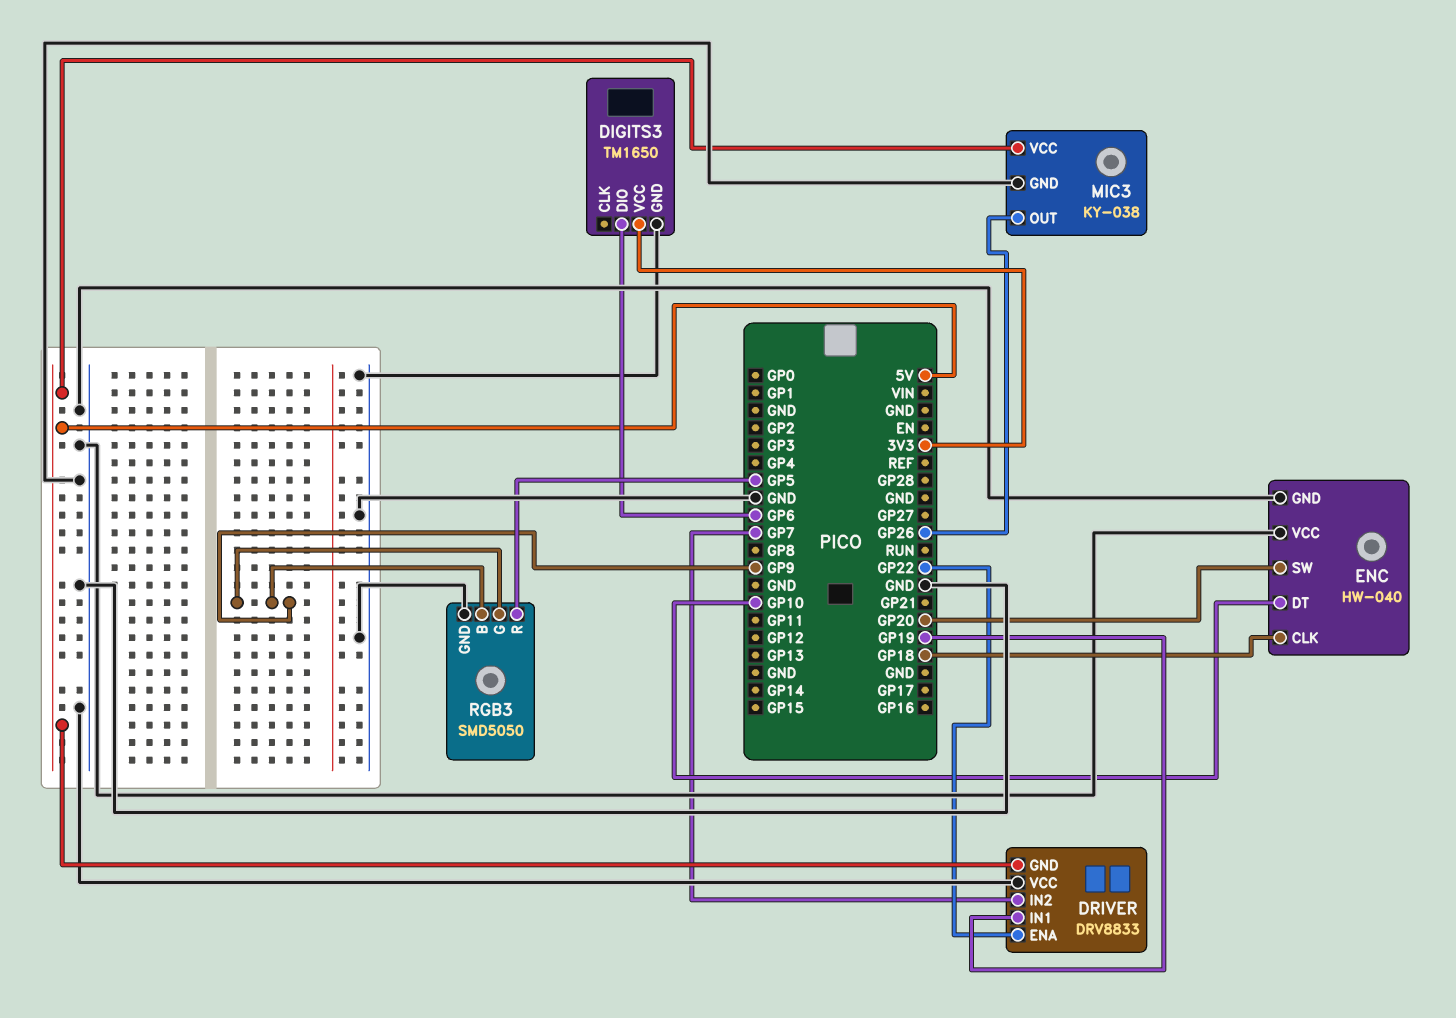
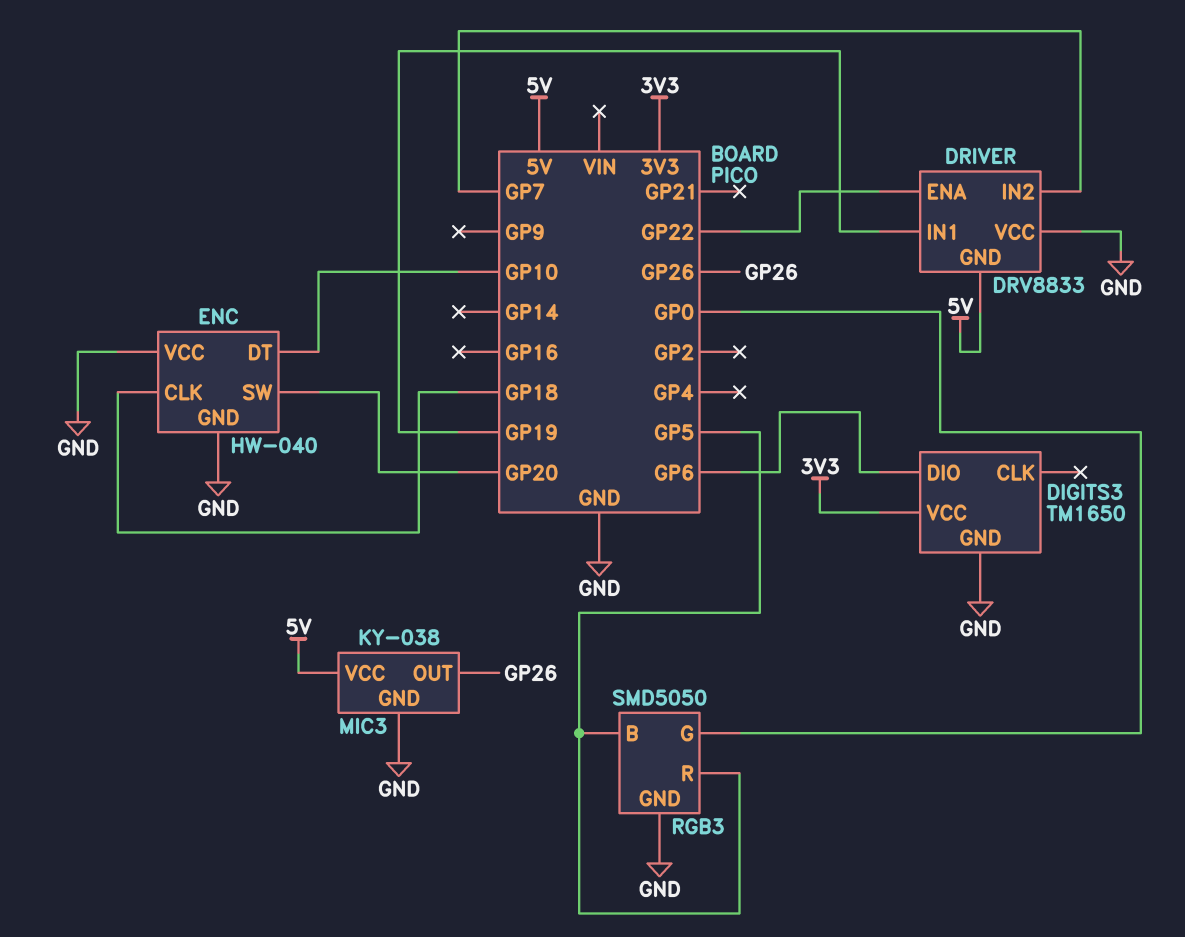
RGB3 pin B: GP9 -> GP5
RGB3 pin G: GP9 -> GP0

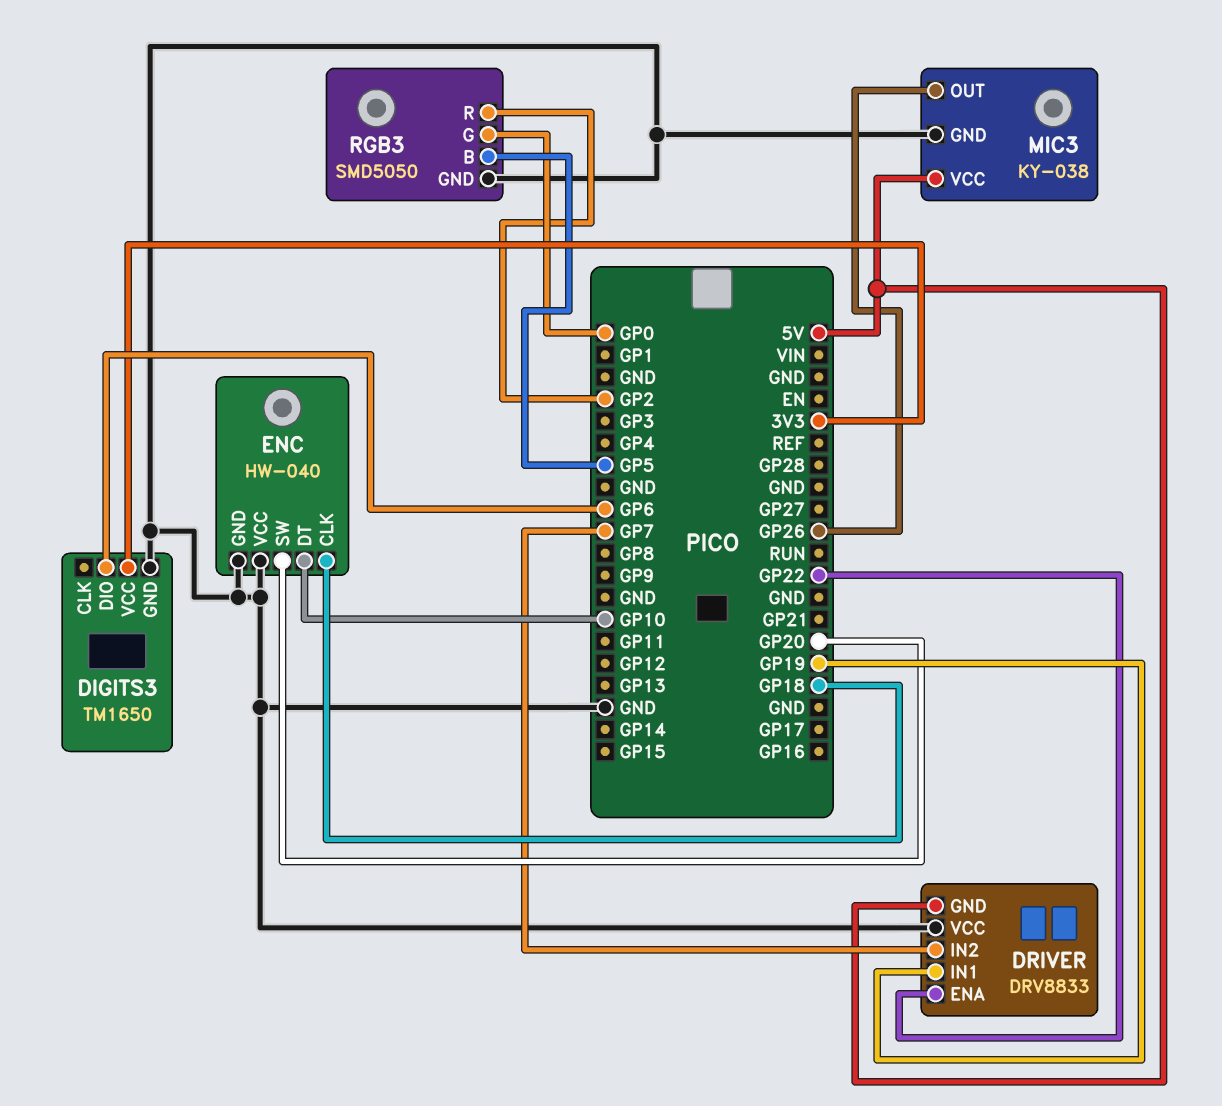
RGB3 pin R: GP5 -> GP2

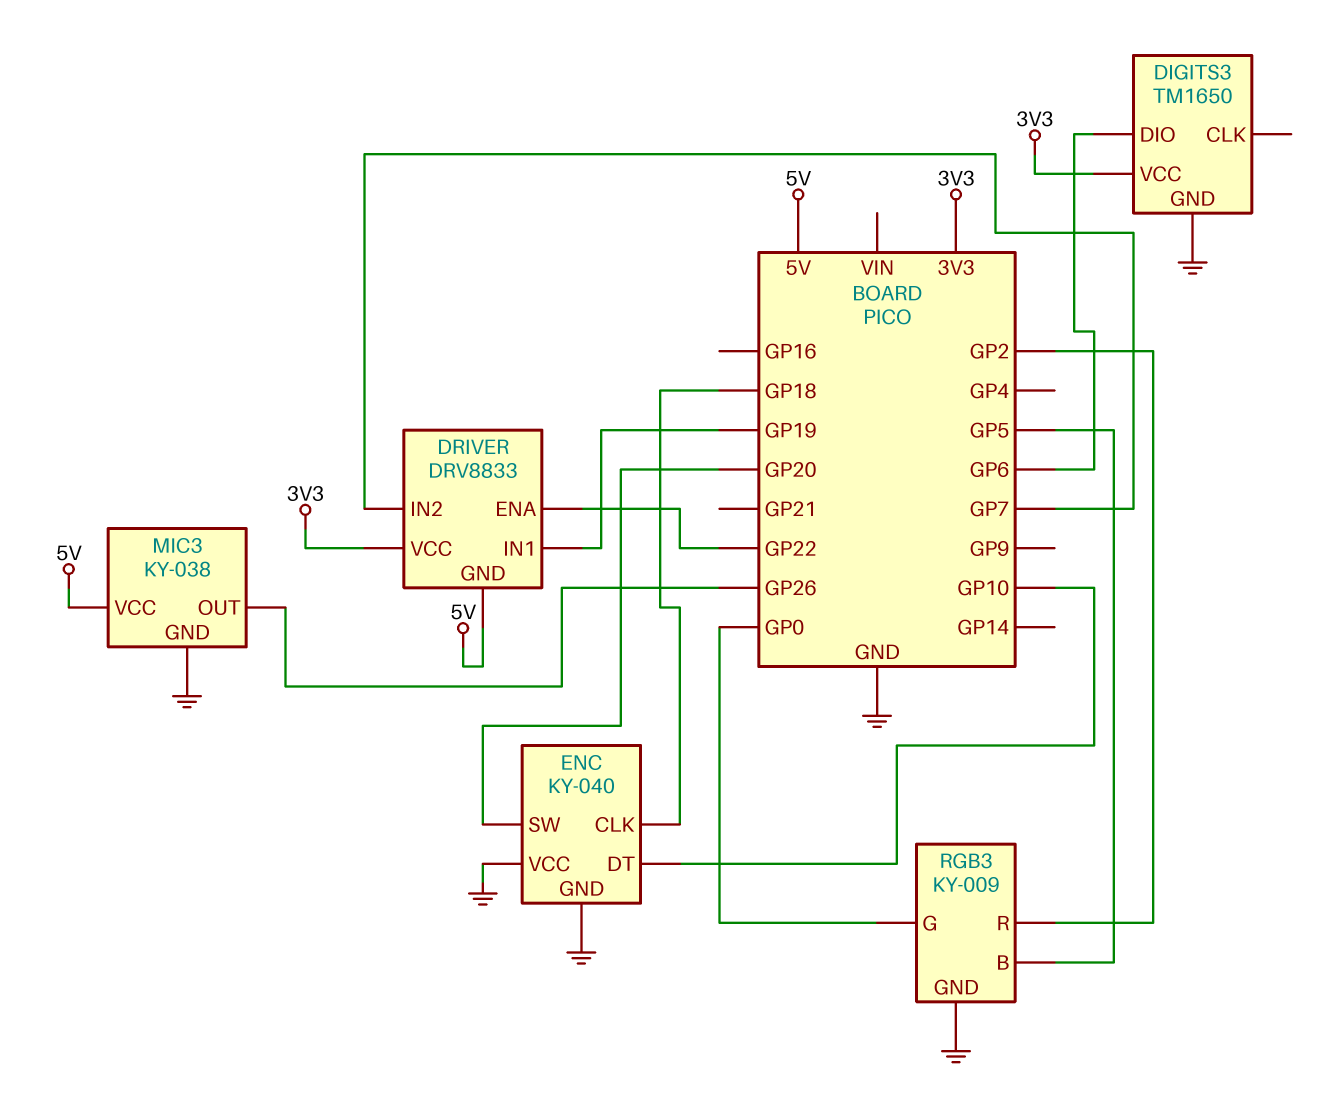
DRIVER pin VCC: GND -> 3V3
ENC: HW-040 -> KY-040
RGB3: SMD5050 -> KY-009

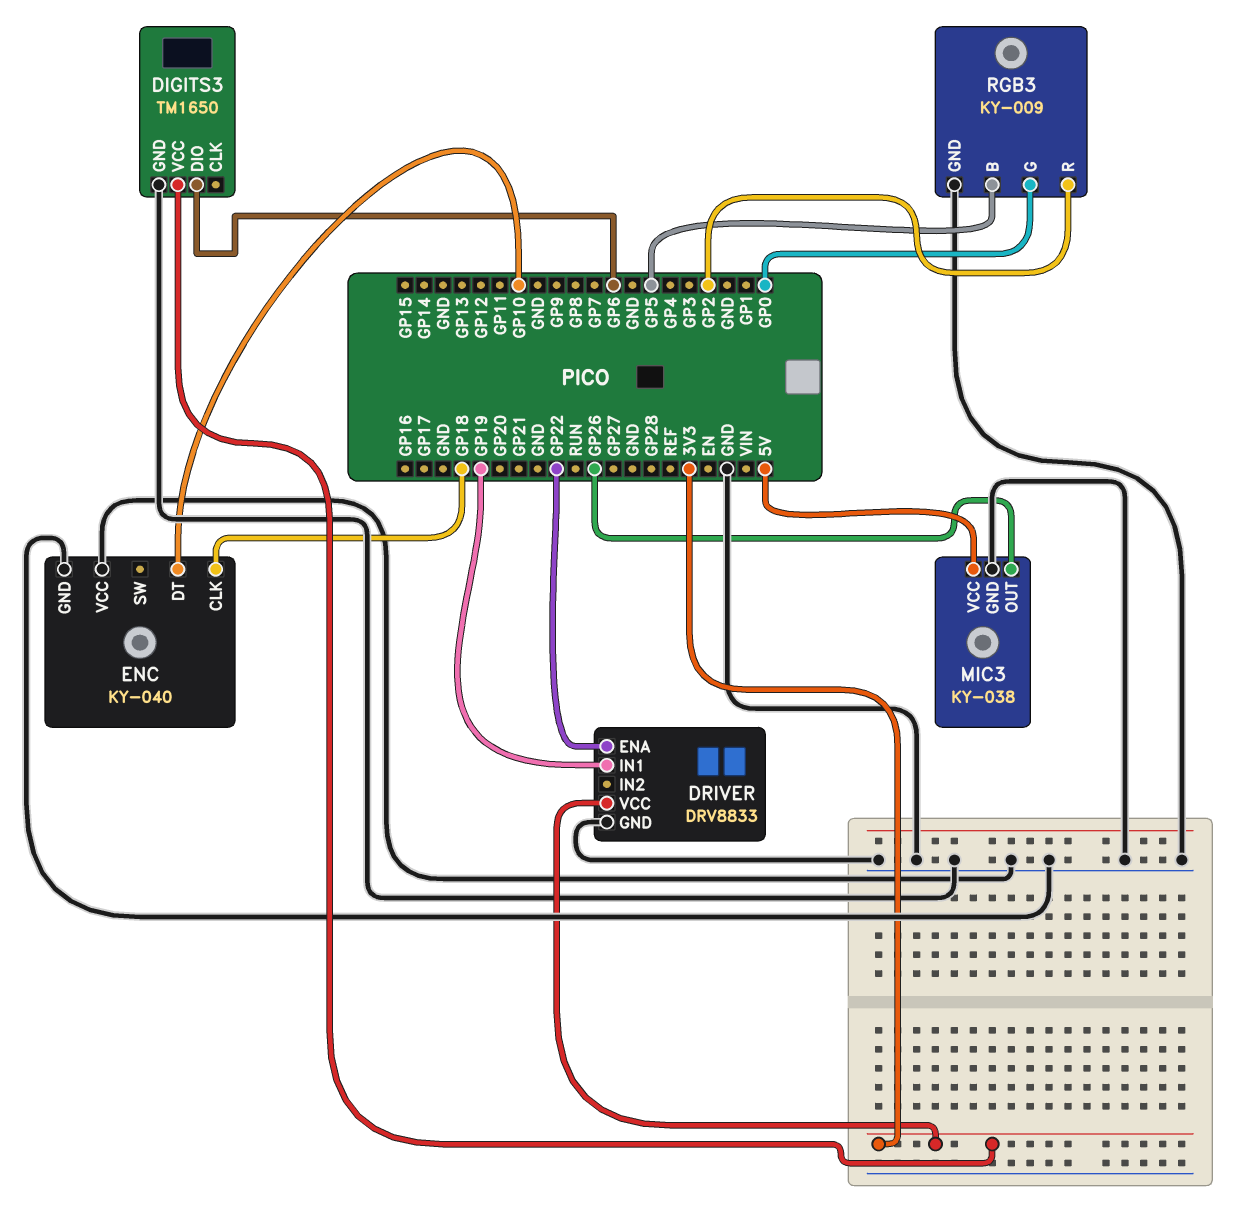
DRIVER pin GND: 5V -> GND
DRIVER pin IN2: GP7 -> none
ENC pin SW: GP20 -> none

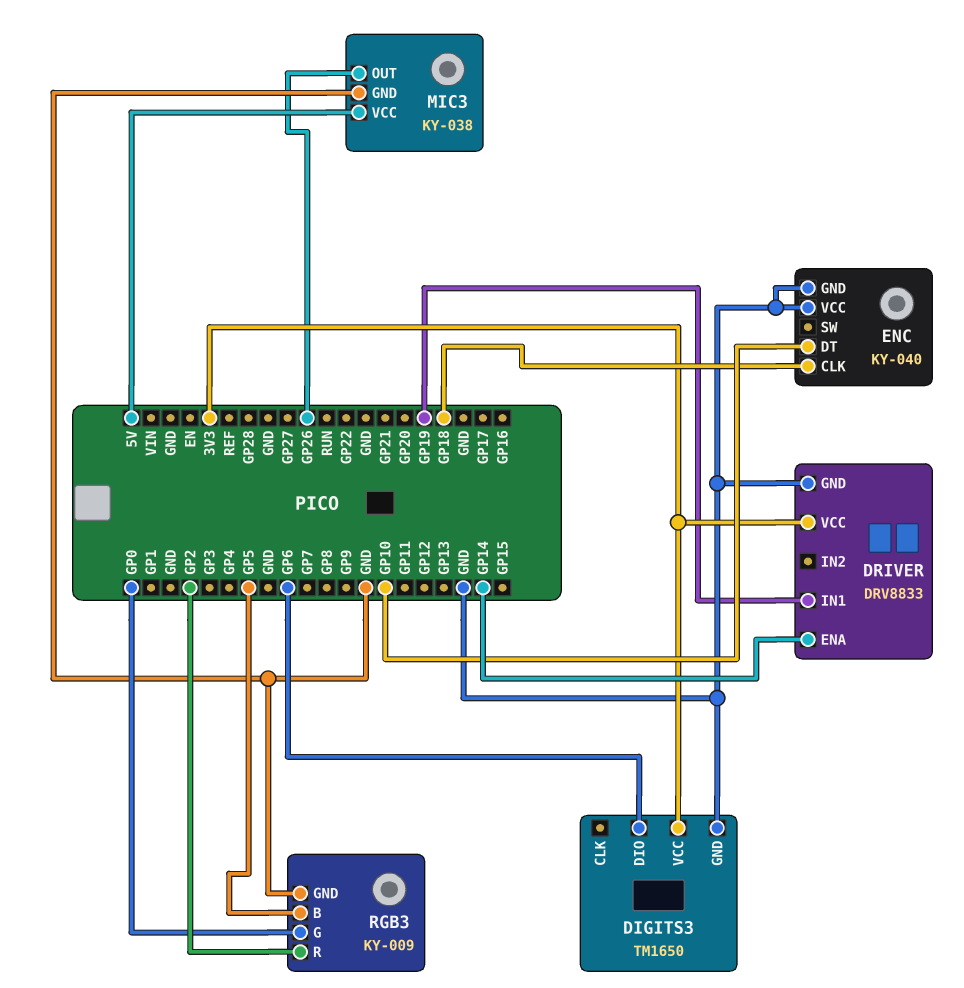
DRIVER pin ENA: GP22 -> GP14

